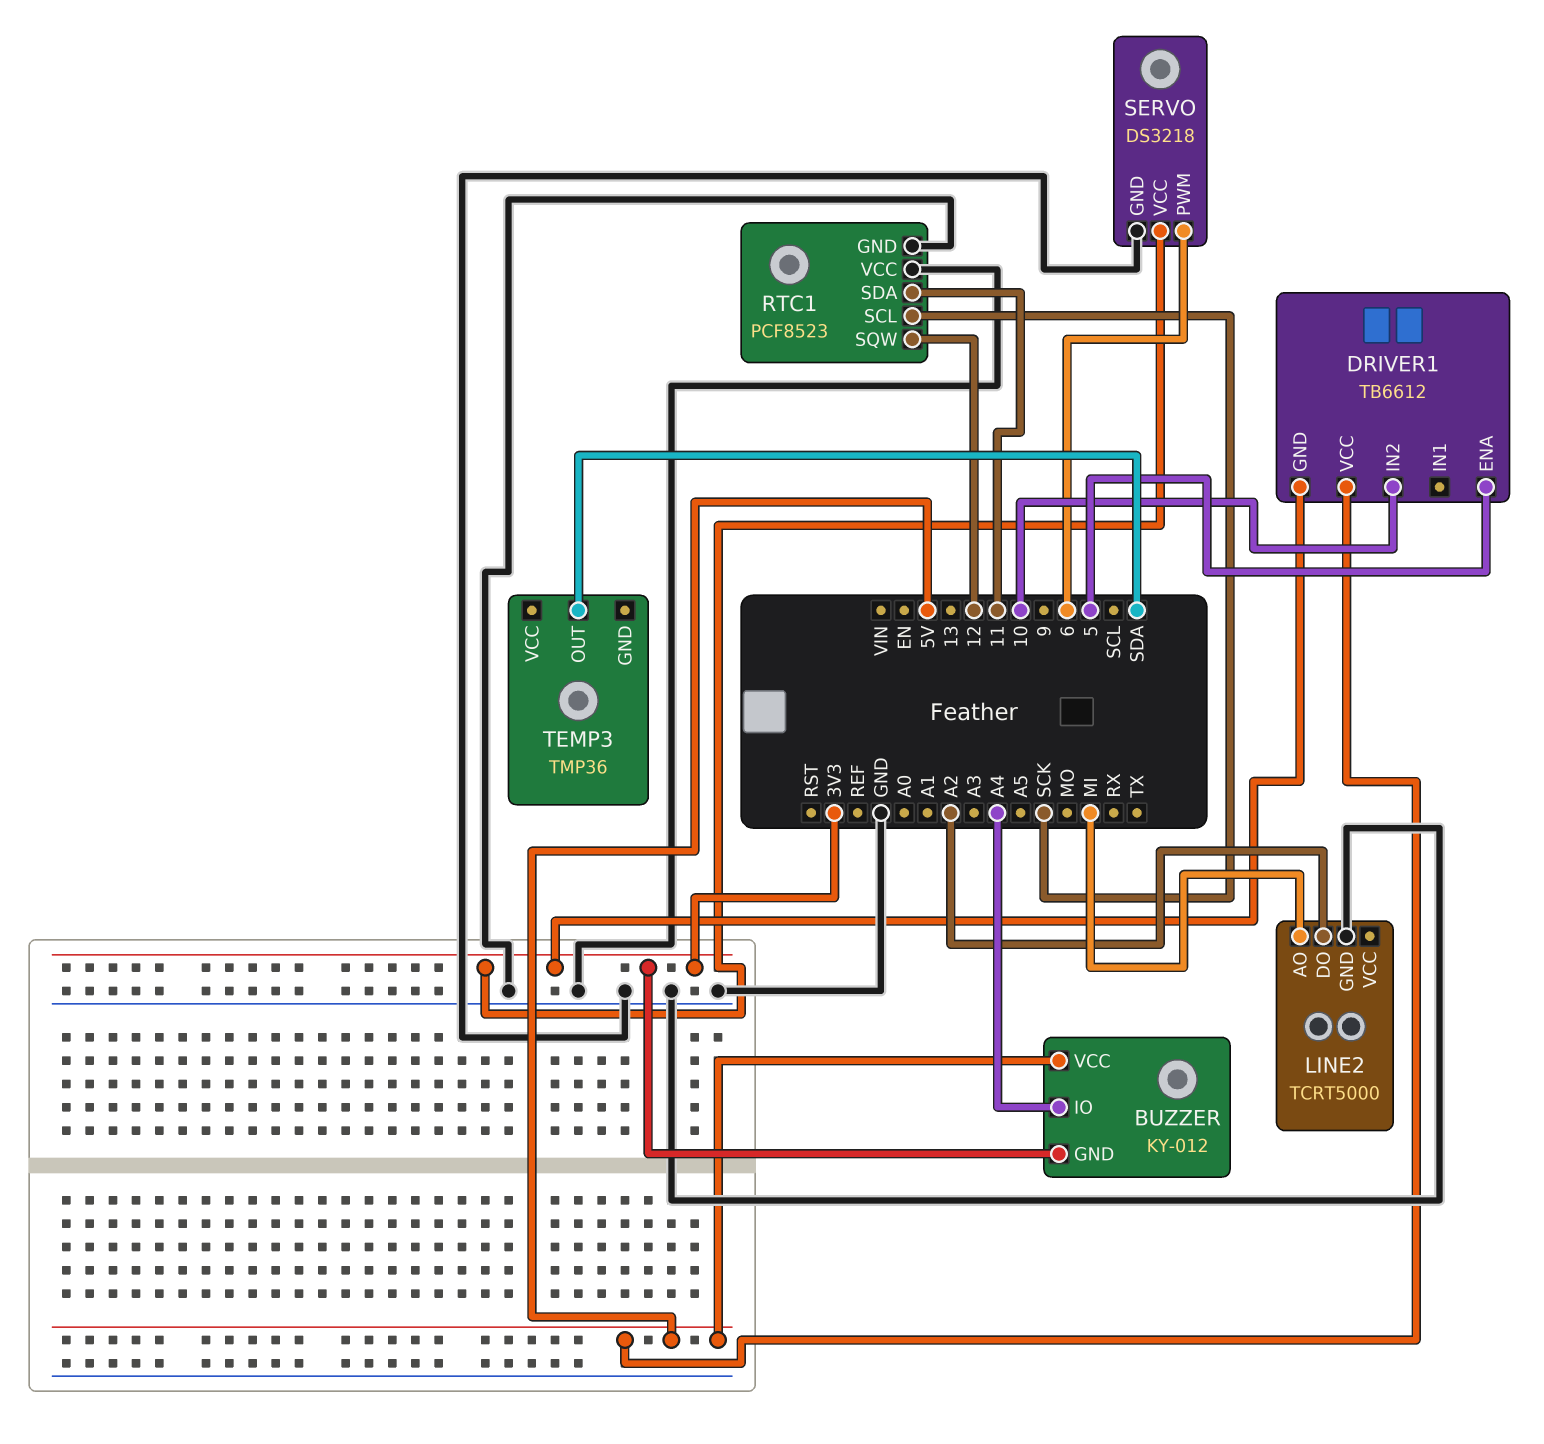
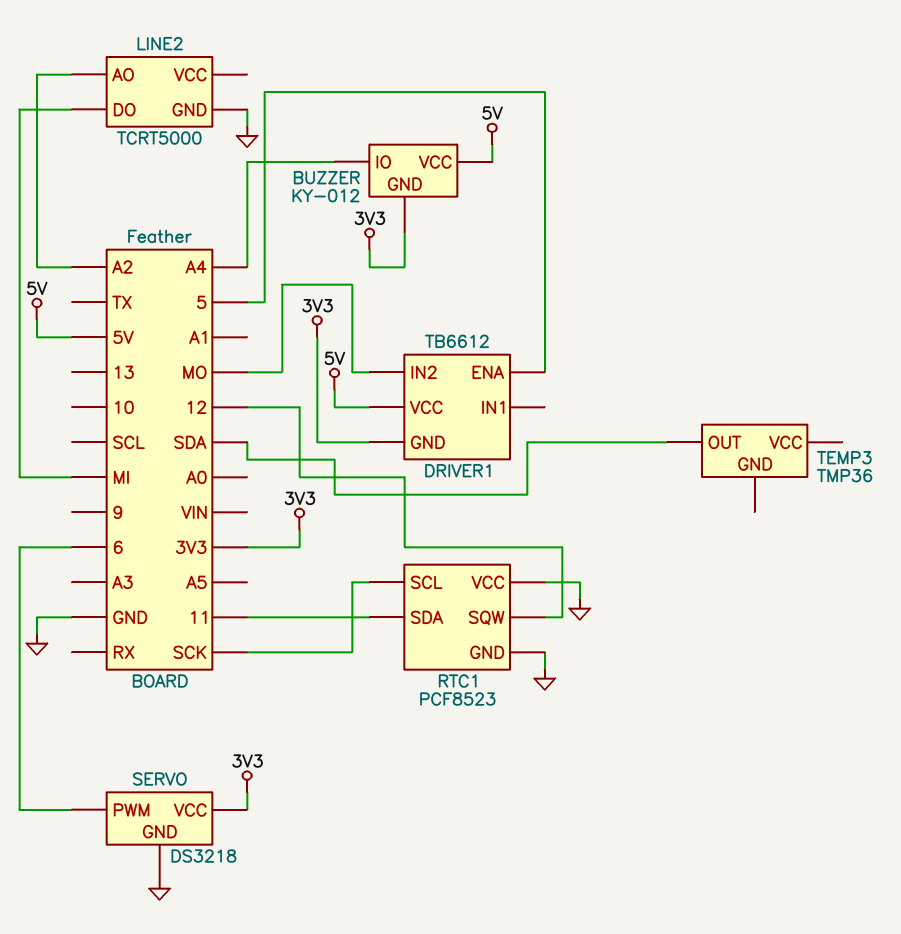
DRIVER1 pin IN2: 10 -> MO
LINE2 pin AO: MI -> A2
LINE2 pin DO: A2 -> MI

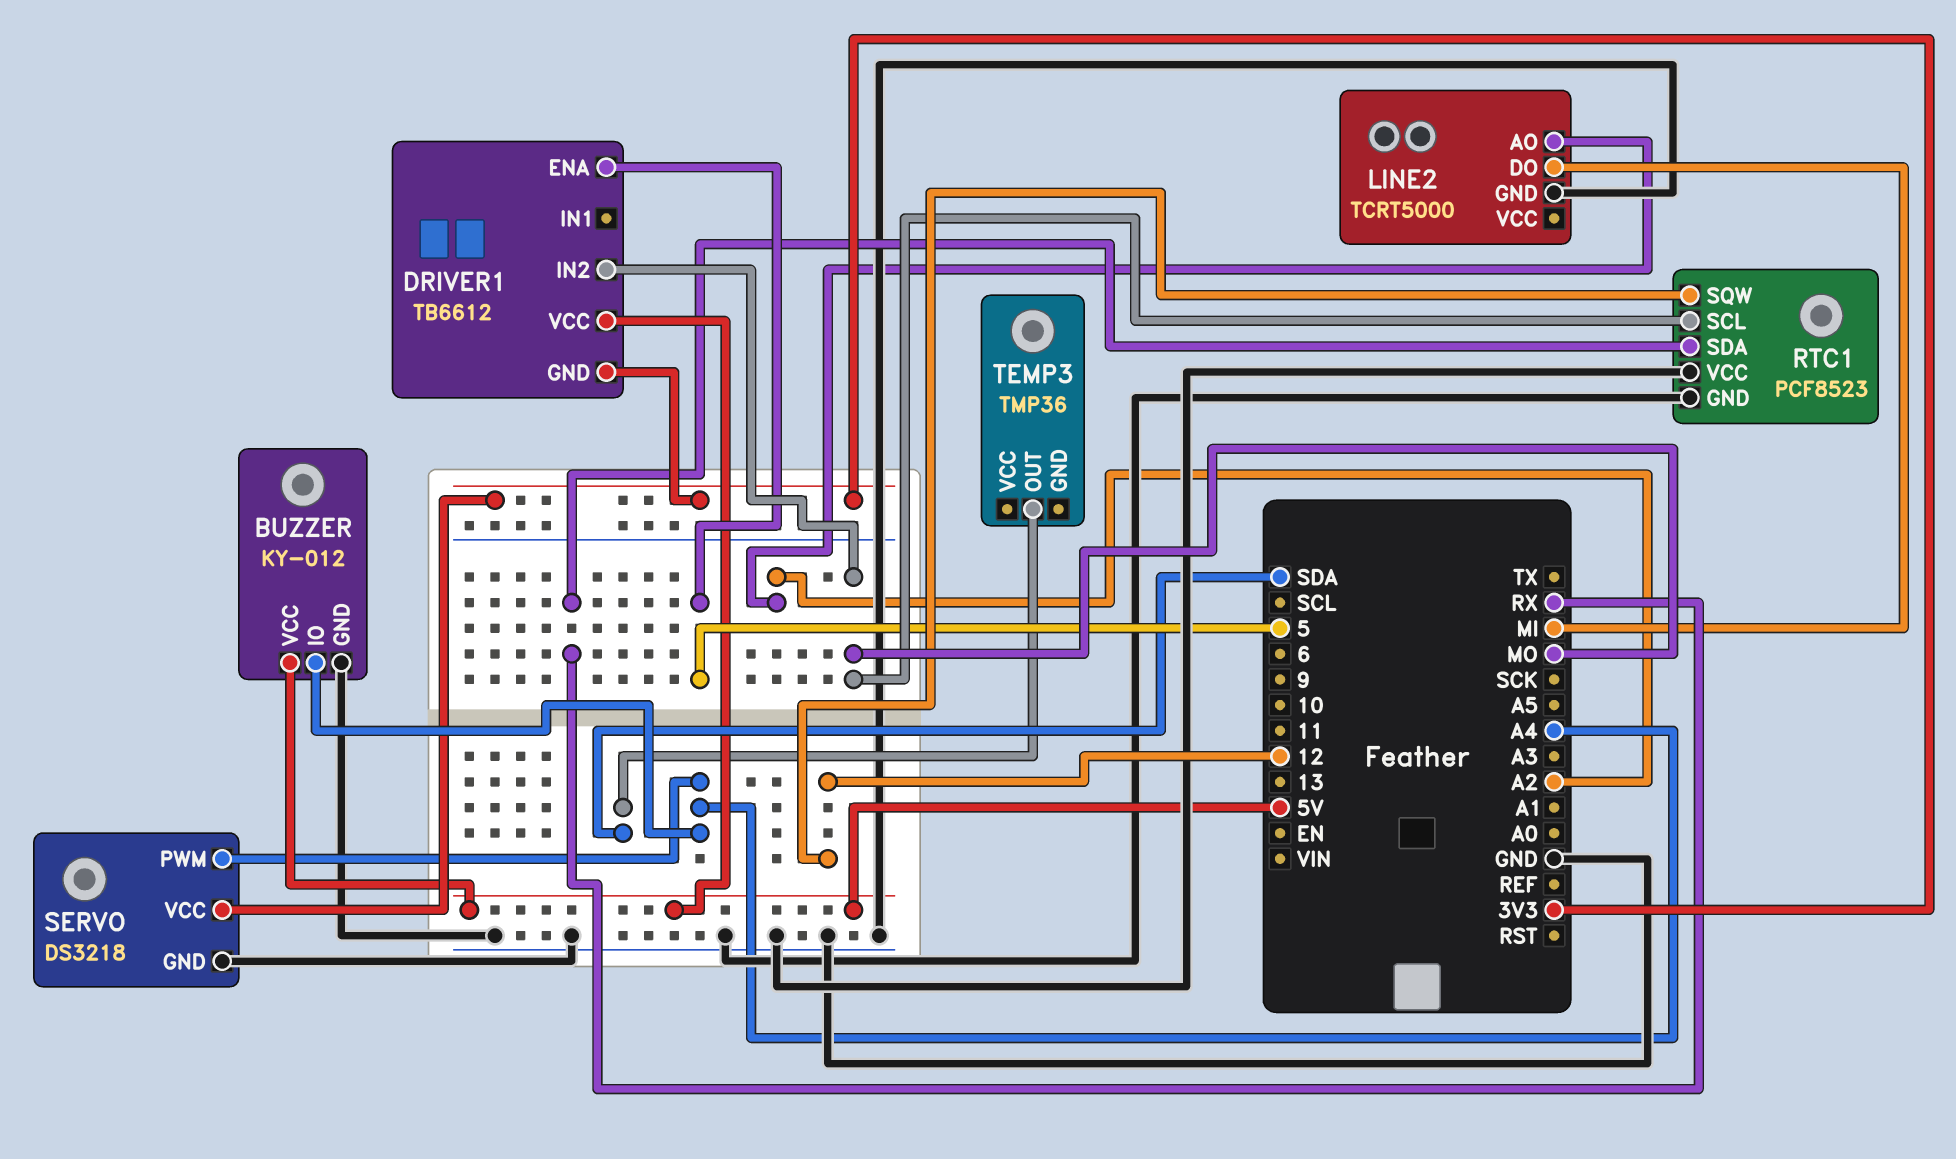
BUZZER pin GND: 3V3 -> GND
RTC1 pin SCL: SCK -> MO
RTC1 pin SDA: 11 -> RX
SERVO pin PWM: 6 -> A4

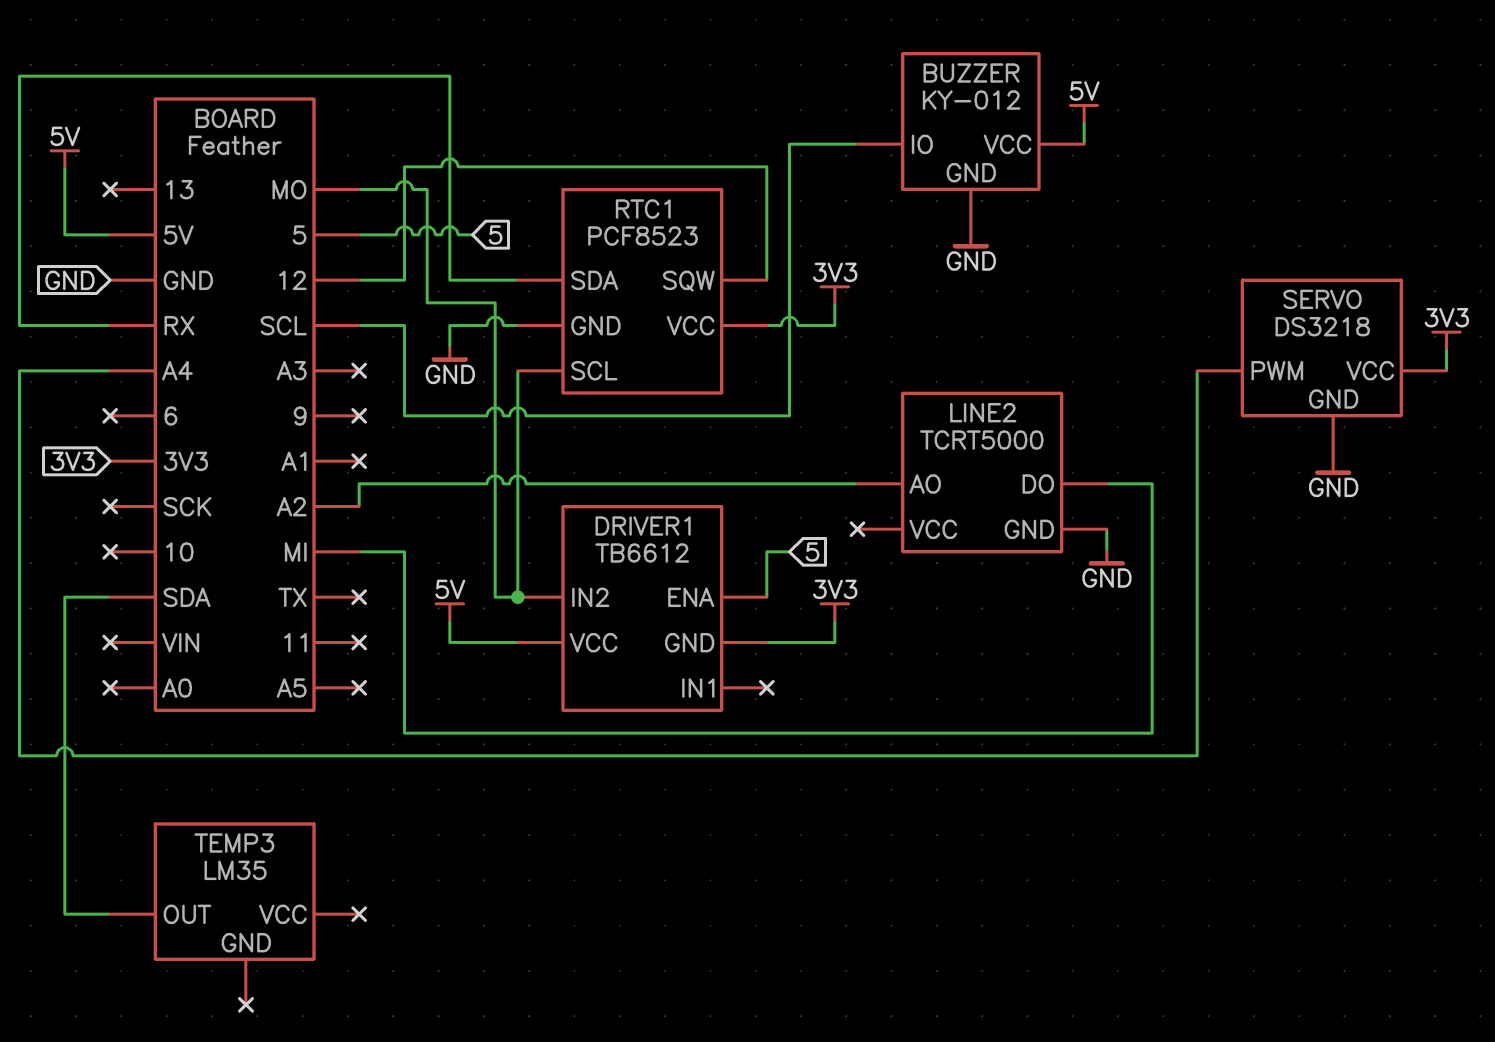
BUZZER pin IO: A4 -> SCL
RTC1 pin VCC: GND -> 3V3
TEMP3: TMP36 -> LM35

